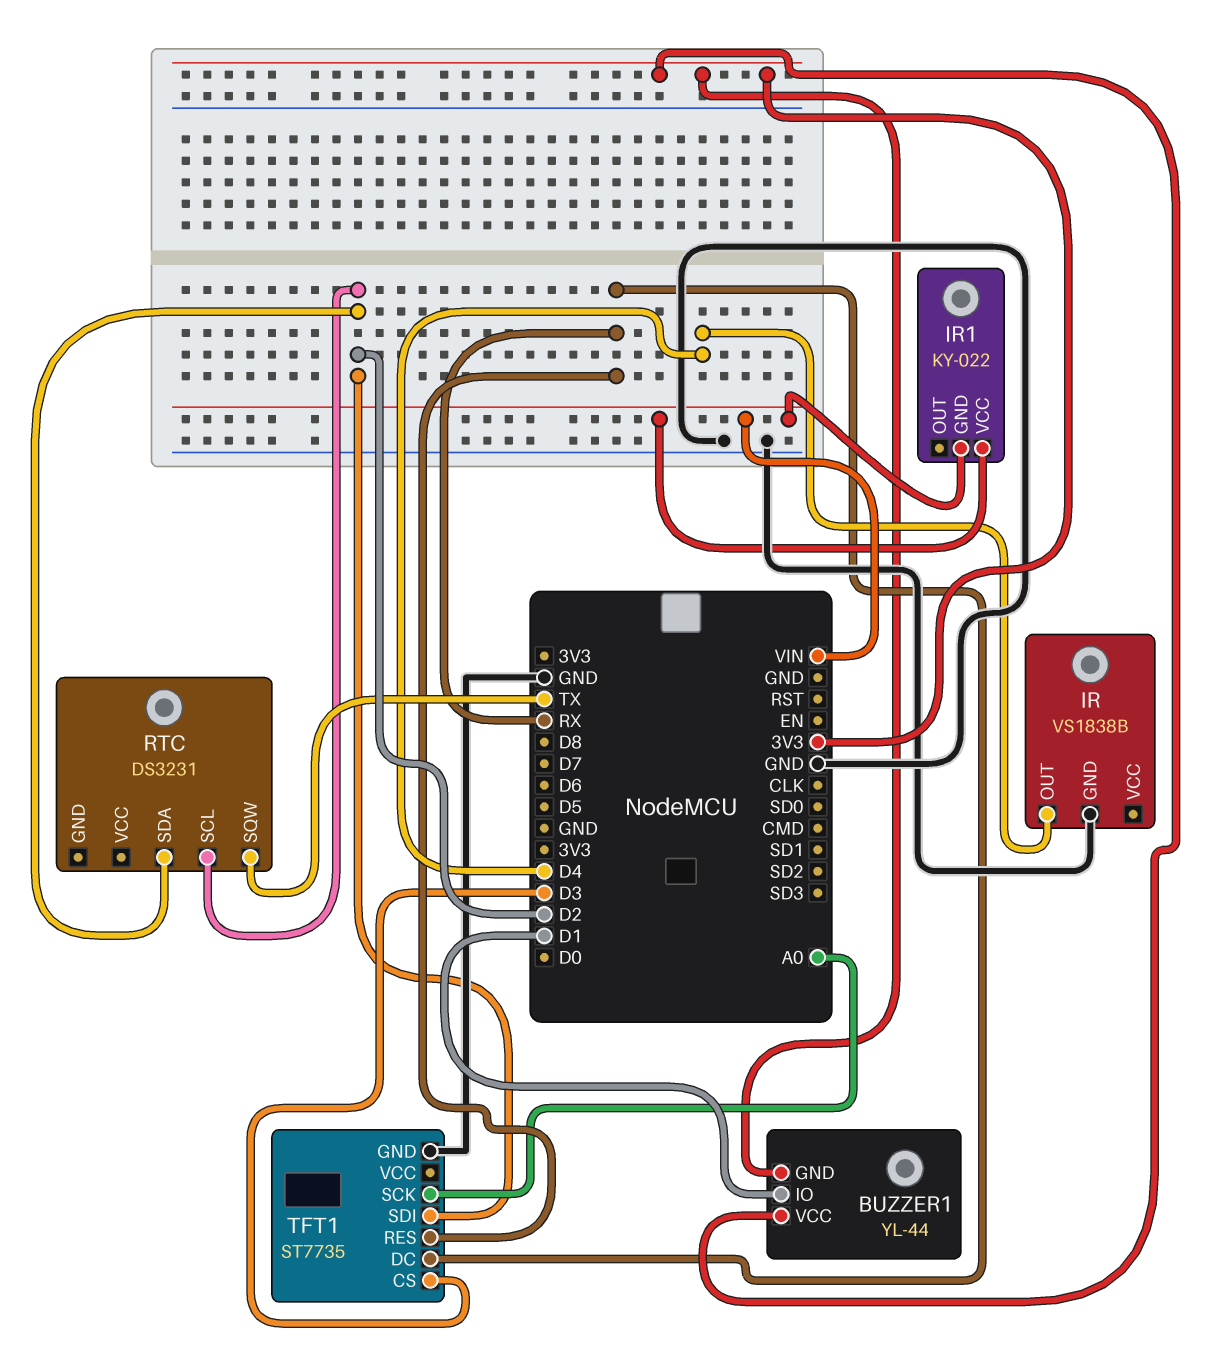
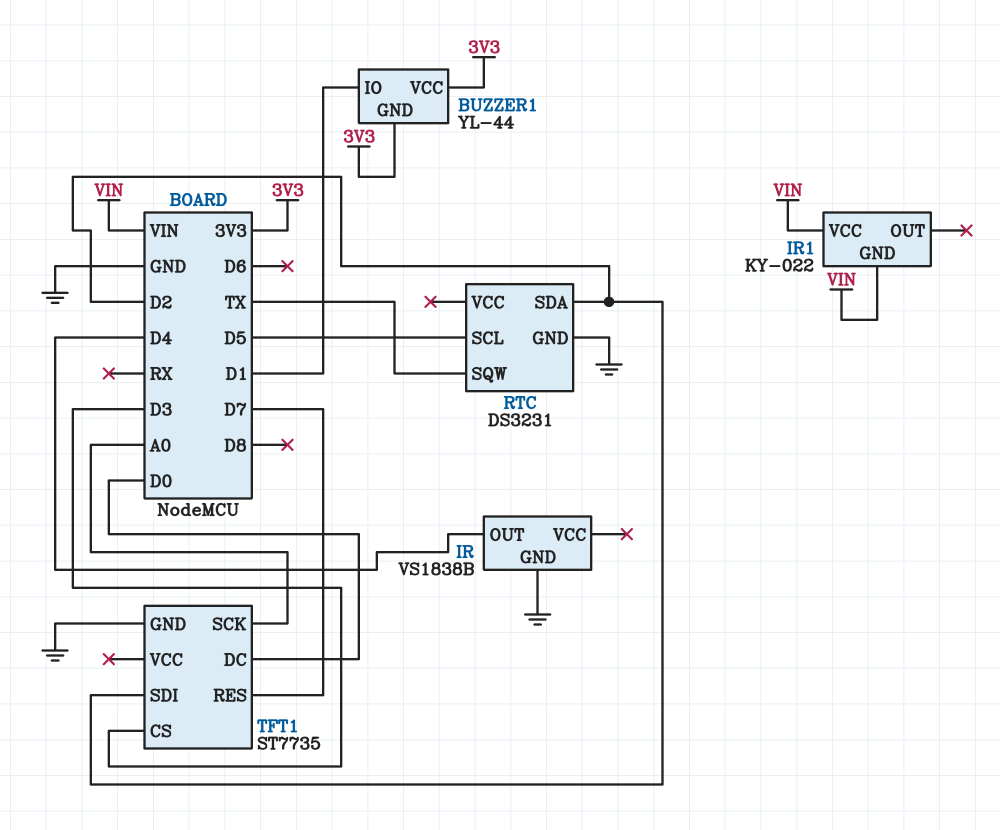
RTC pin GND: none -> GND
RTC pin SCL: D2 -> D5
TFT1 pin DC: RX -> D0
TFT1 pin RES: RX -> D7

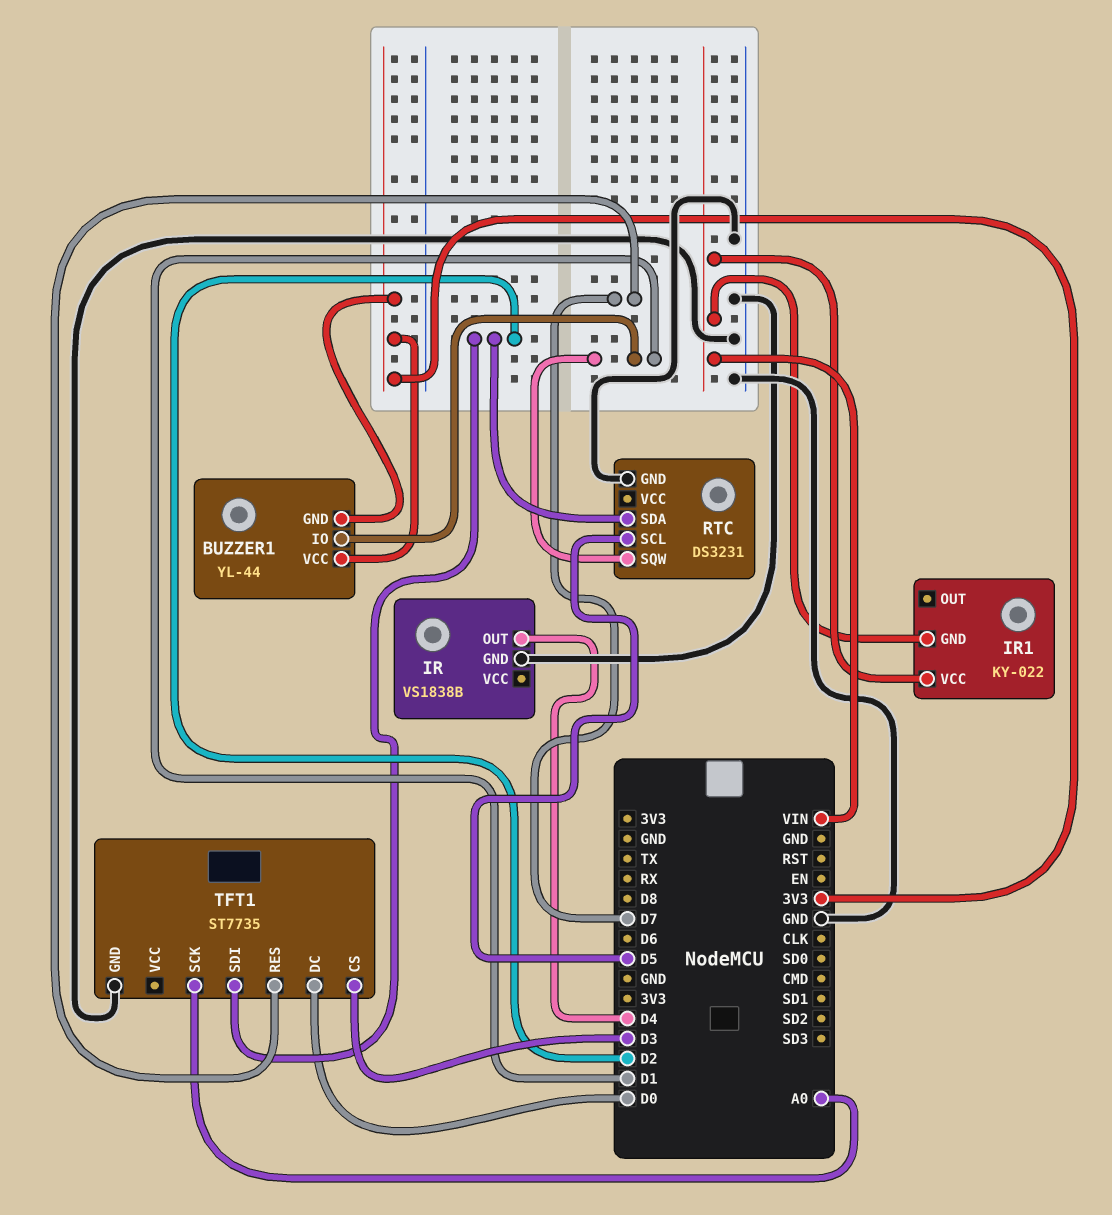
RTC pin SQW: TX -> D1

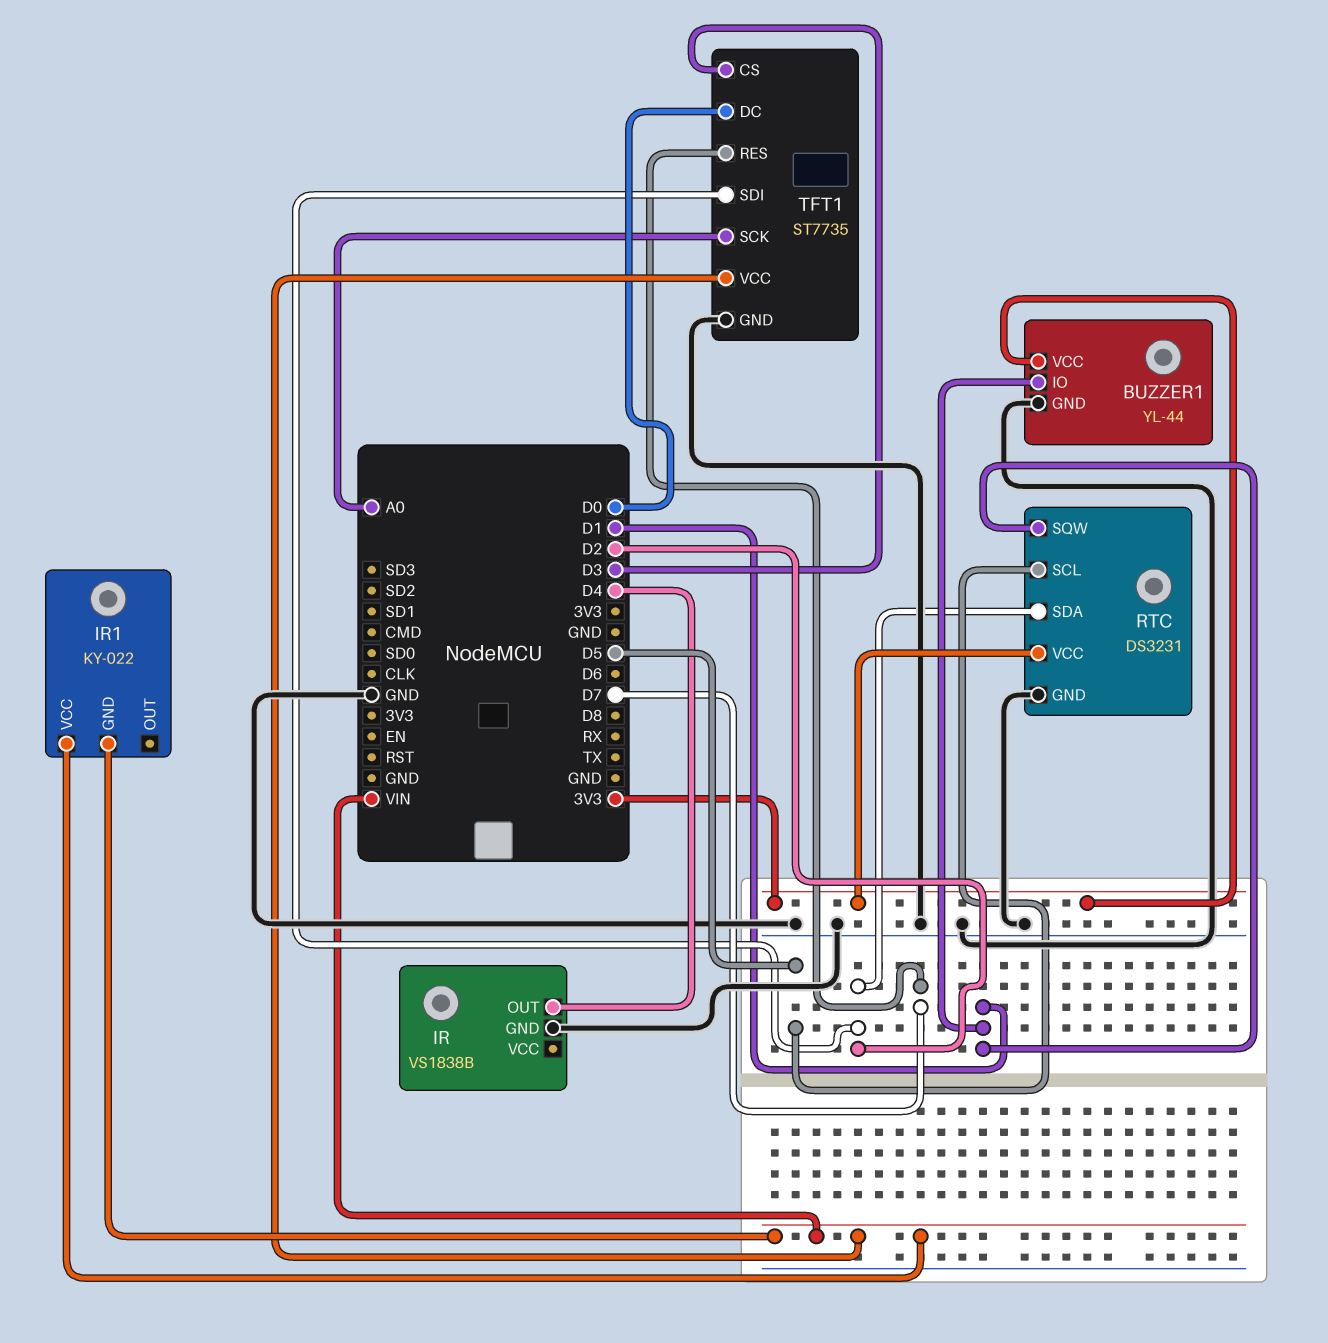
BUZZER1 pin GND: 3V3 -> GND
RTC pin VCC: none -> 3V3
TFT1 pin VCC: none -> VIN

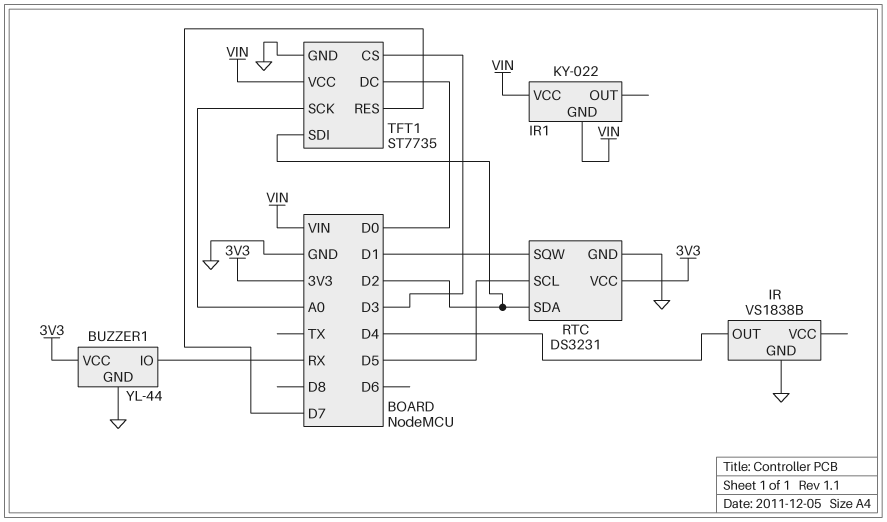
BUZZER1 pin IO: D1 -> RX

